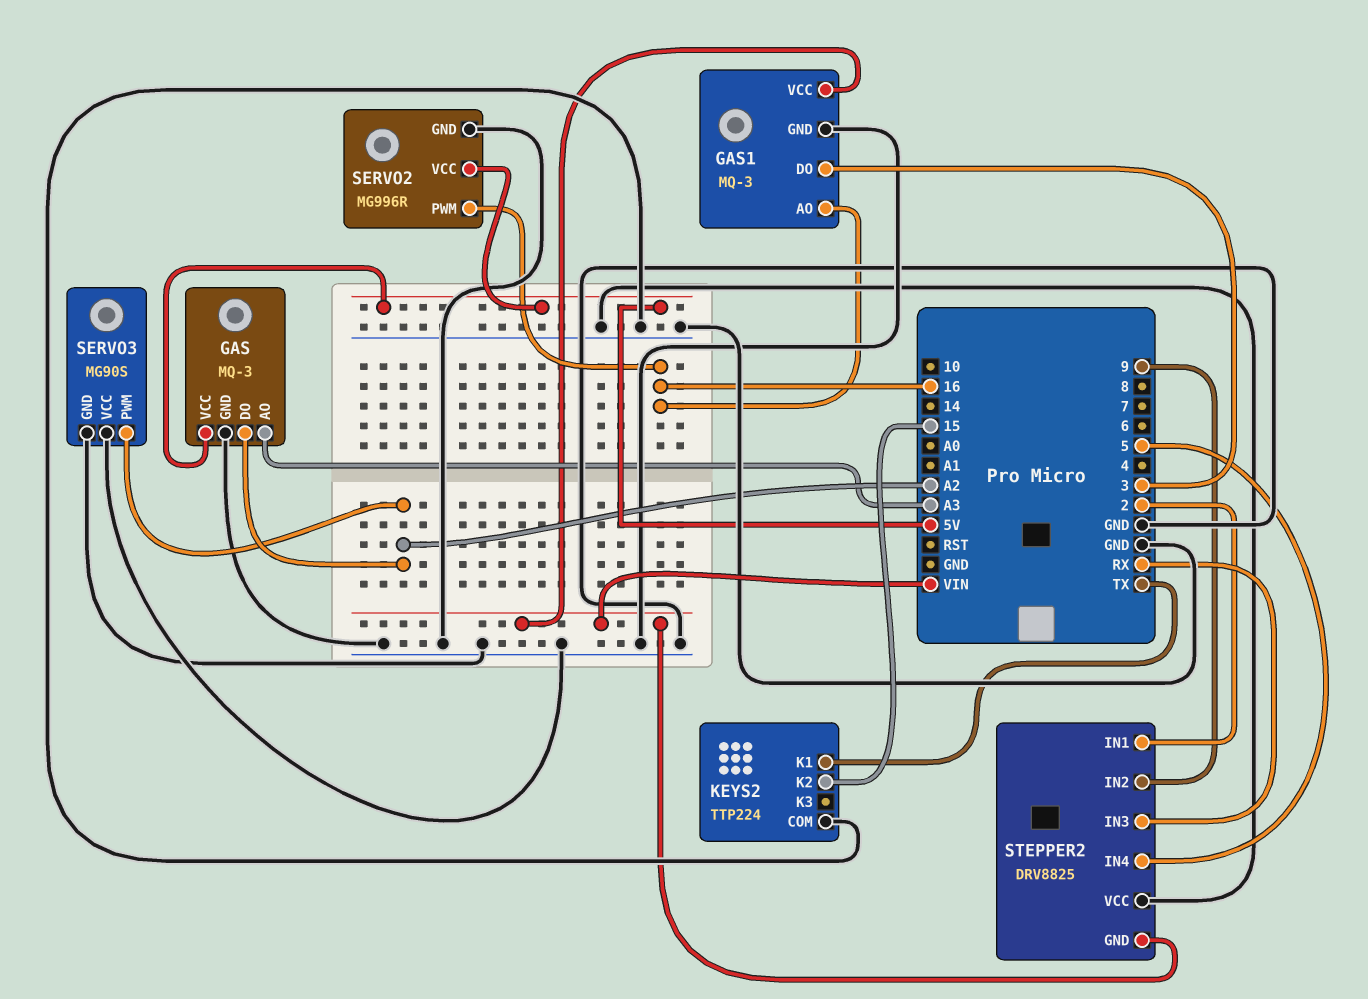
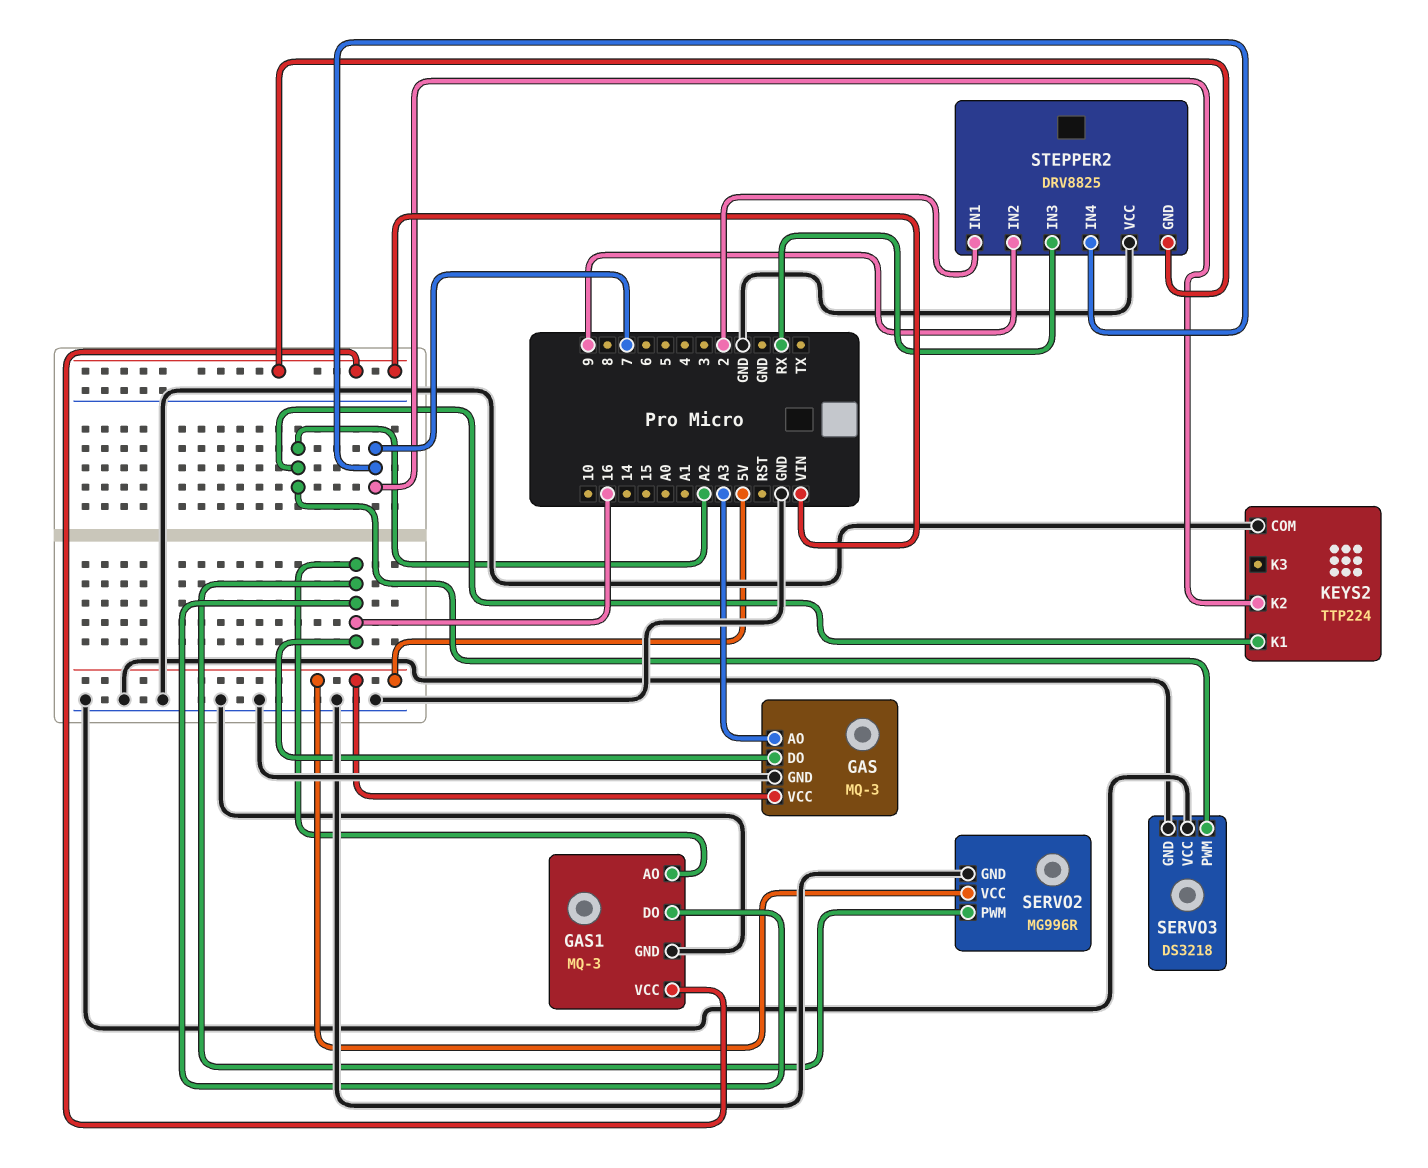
GAS pin DO: A2 -> 16
GAS1 pin DO: 3 -> 16
KEYS2 pin K1: TX -> A2
KEYS2 pin K2: 15 -> 7
SERVO3: MG90S -> DS3218
STEPPER2 pin IN4: 5 -> 7

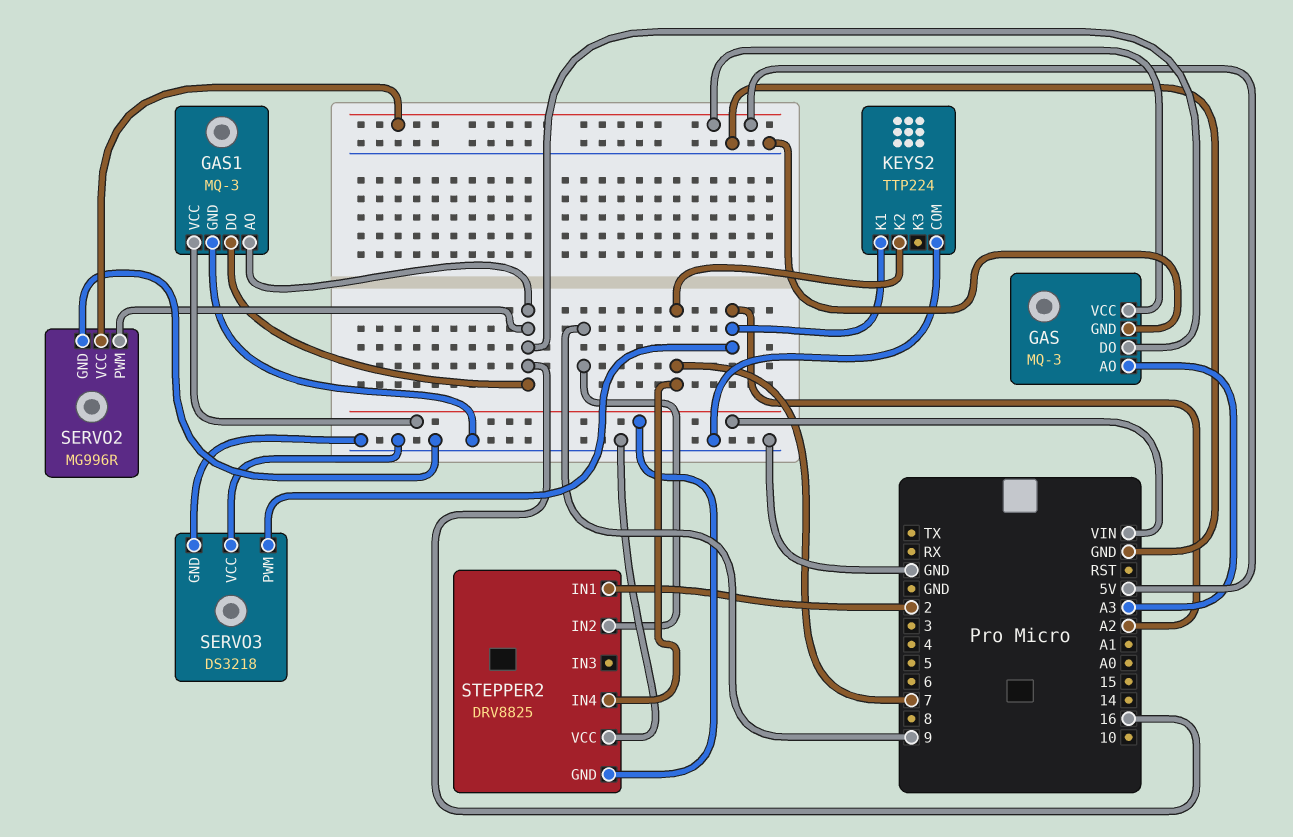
STEPPER2 pin IN3: RX -> none

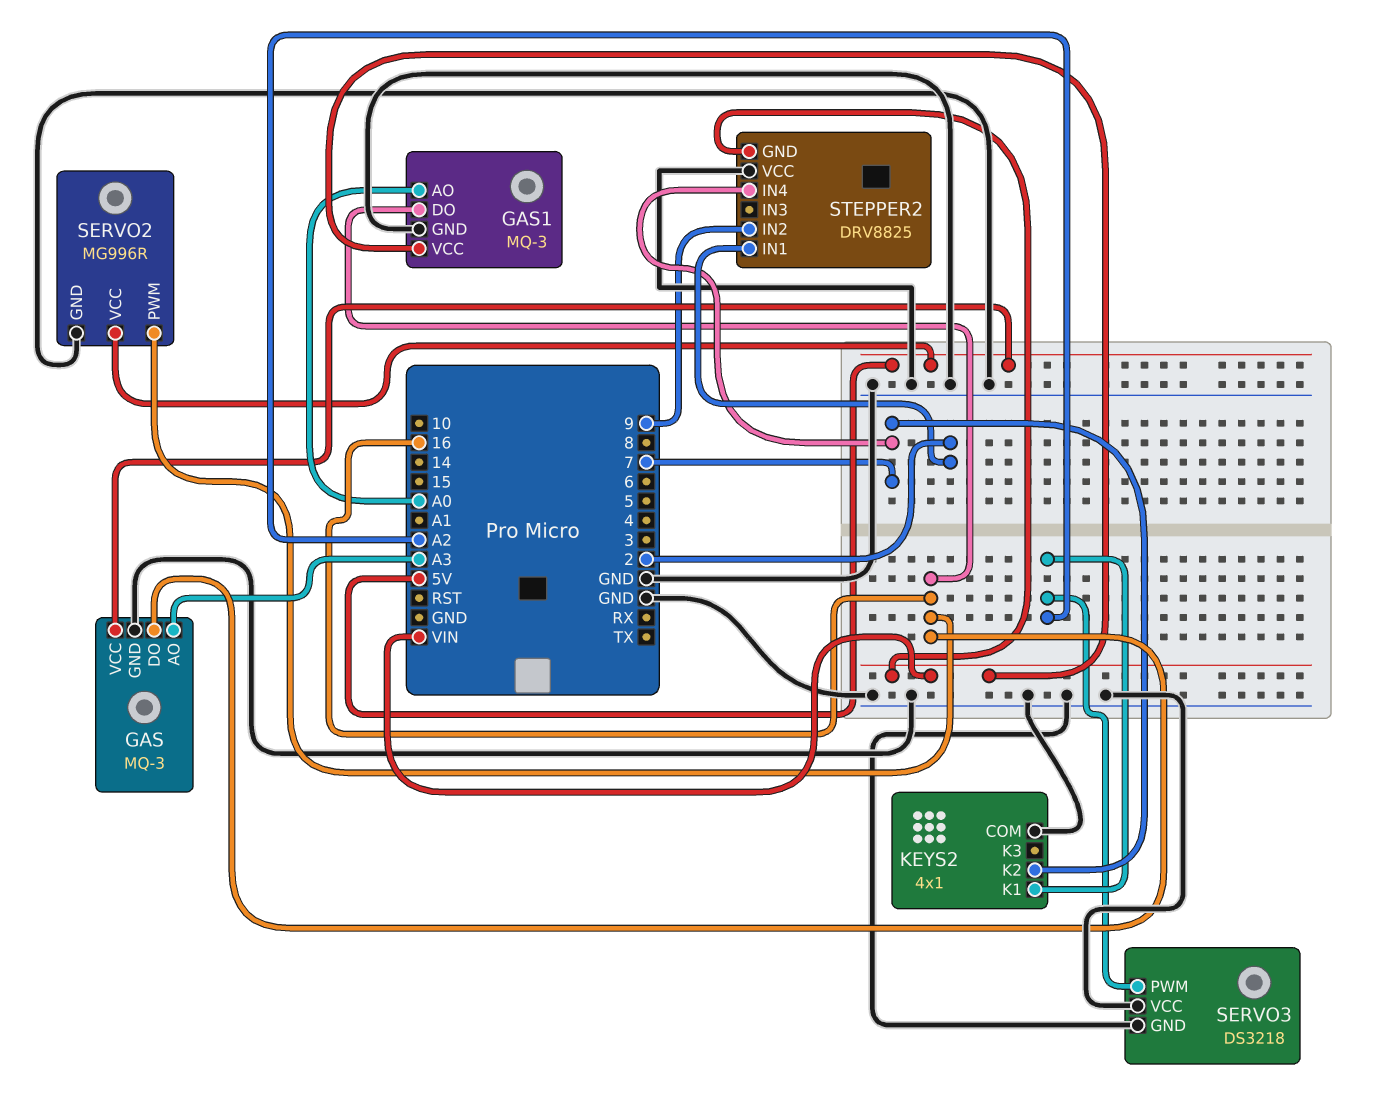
GAS1 pin AO: 16 -> A0
KEYS2: TTP224 -> 4x1

